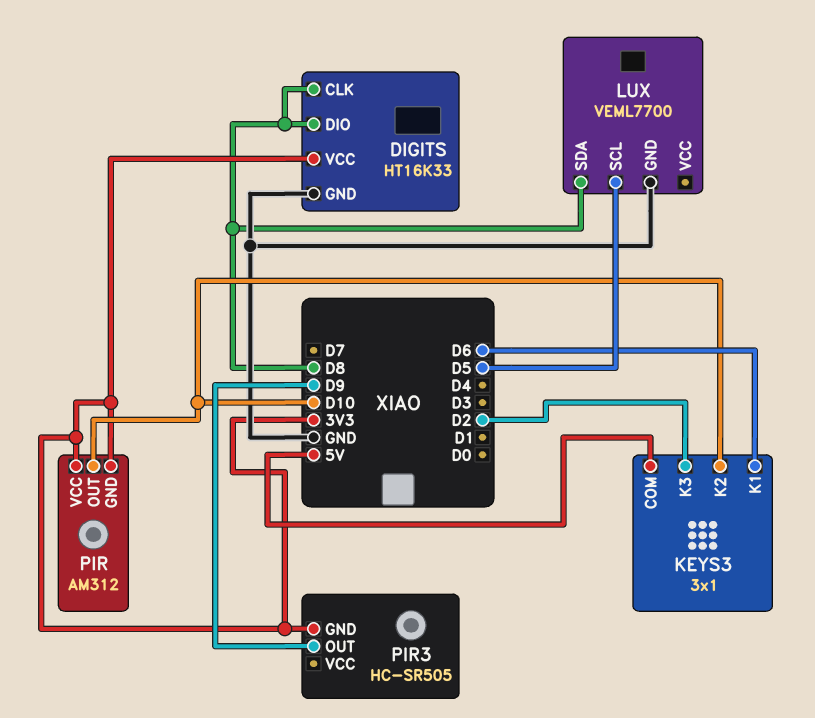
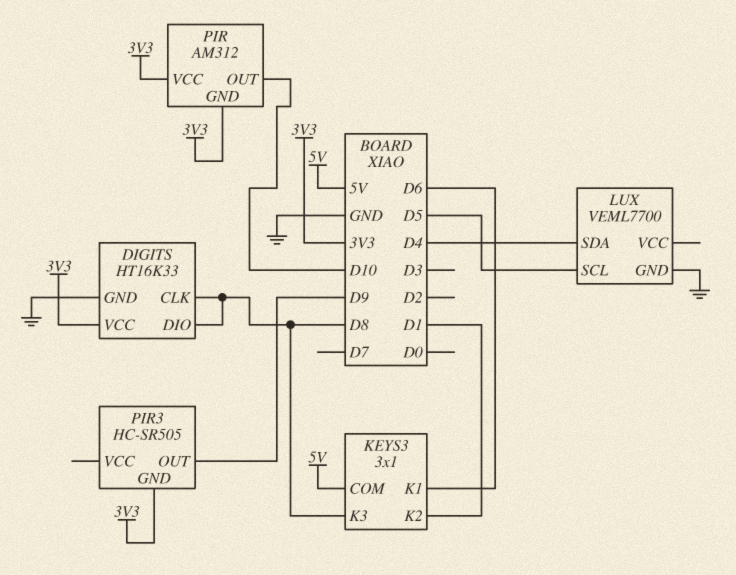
KEYS3 pin K2: D10 -> D1
KEYS3 pin K3: D2 -> D8
LUX pin SDA: D8 -> D4

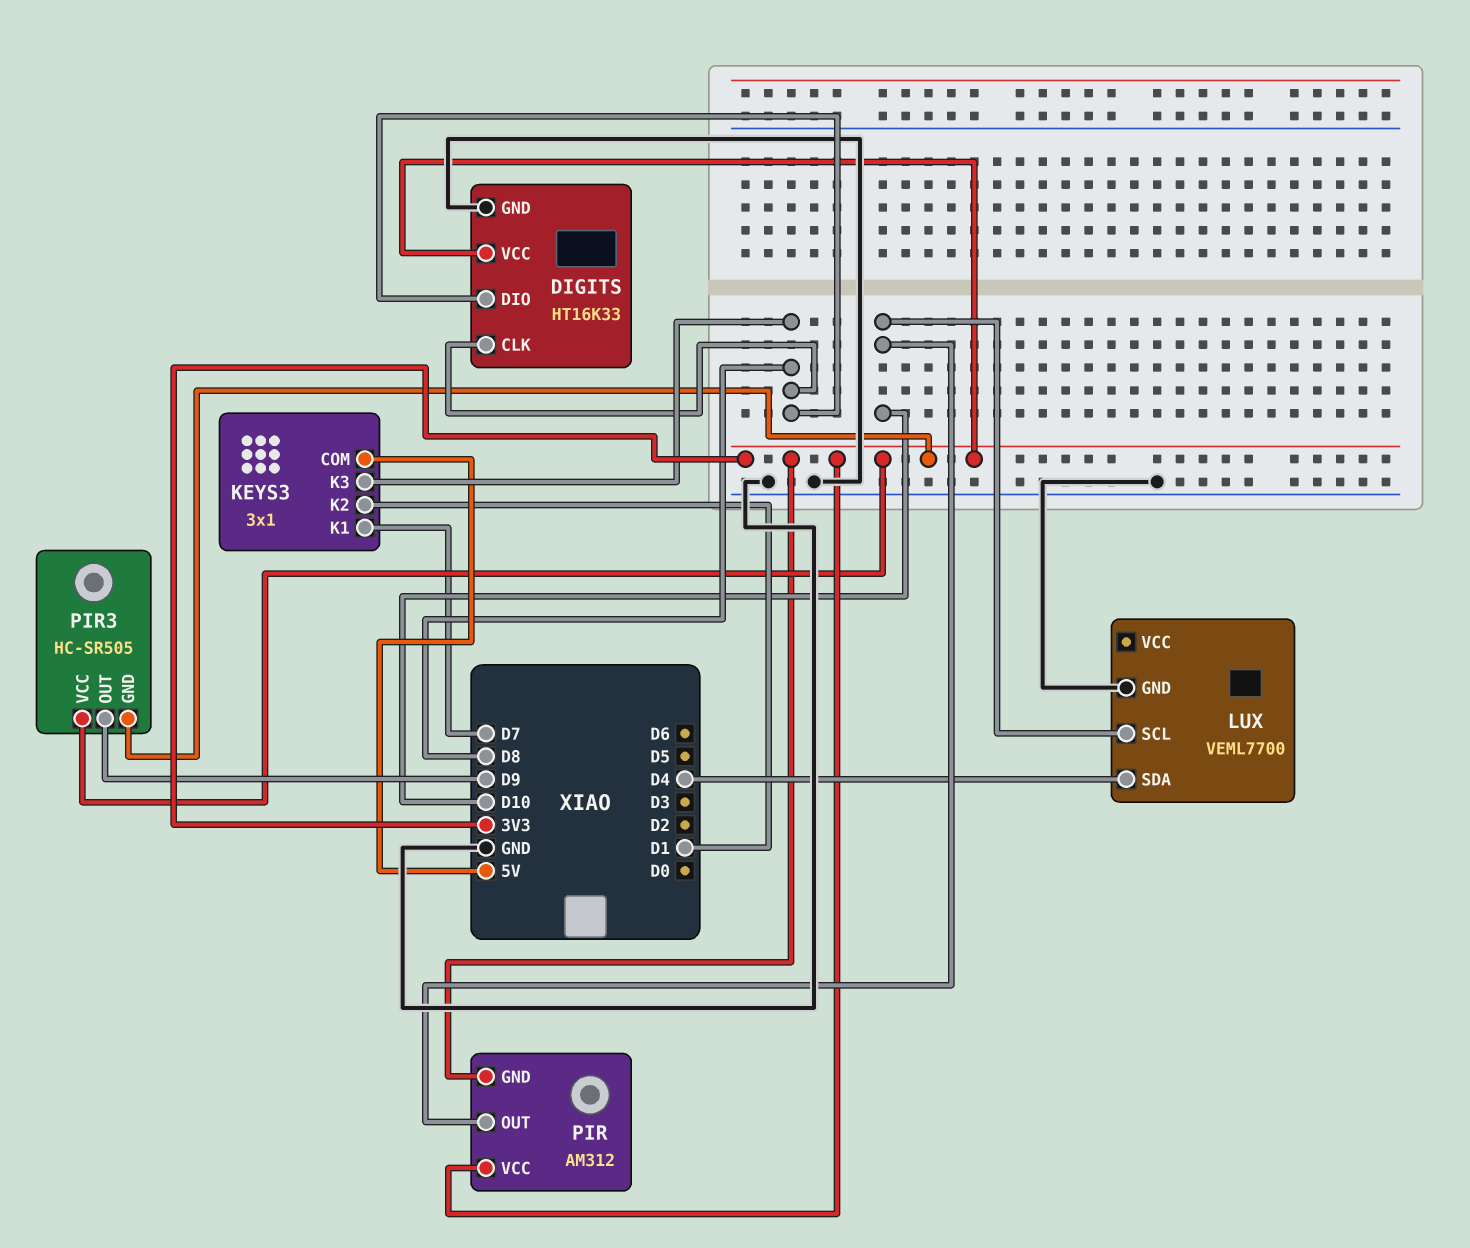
KEYS3 pin K1: D6 -> D7
LUX pin SCL: D5 -> D10
PIR3 pin VCC: none -> 3V3

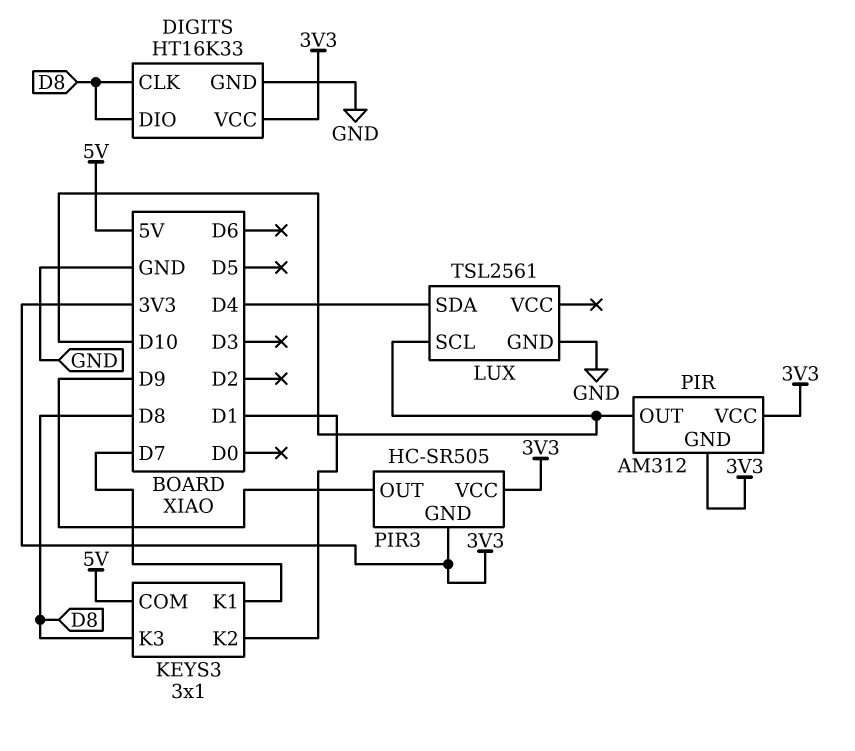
LUX: VEML7700 -> TSL2561

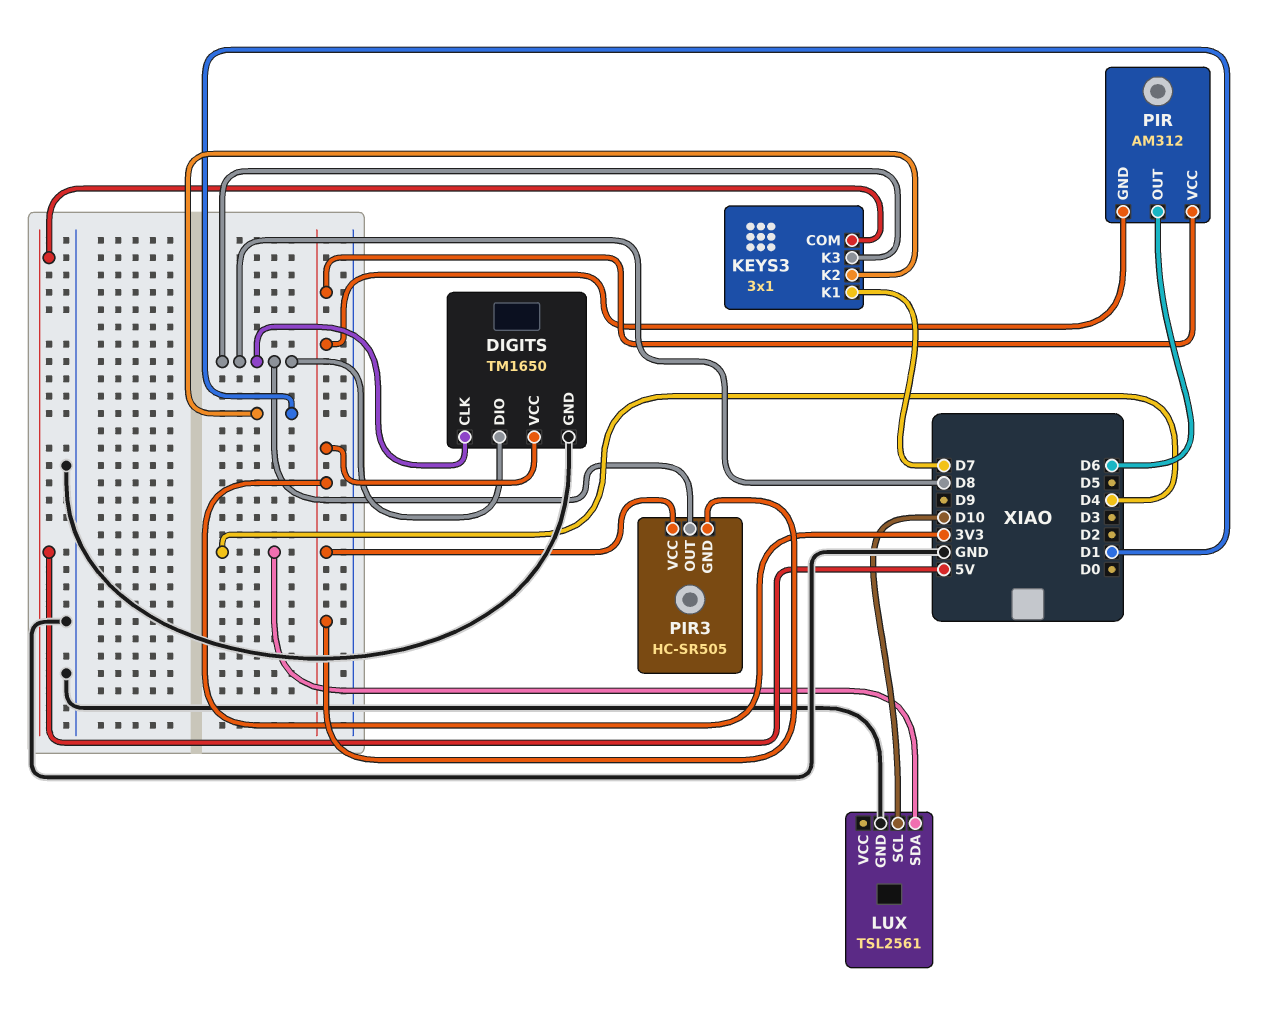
DIGITS: HT16K33 -> TM1650
PIR pin OUT: D10 -> D6
PIR3 pin OUT: D9 -> D8

